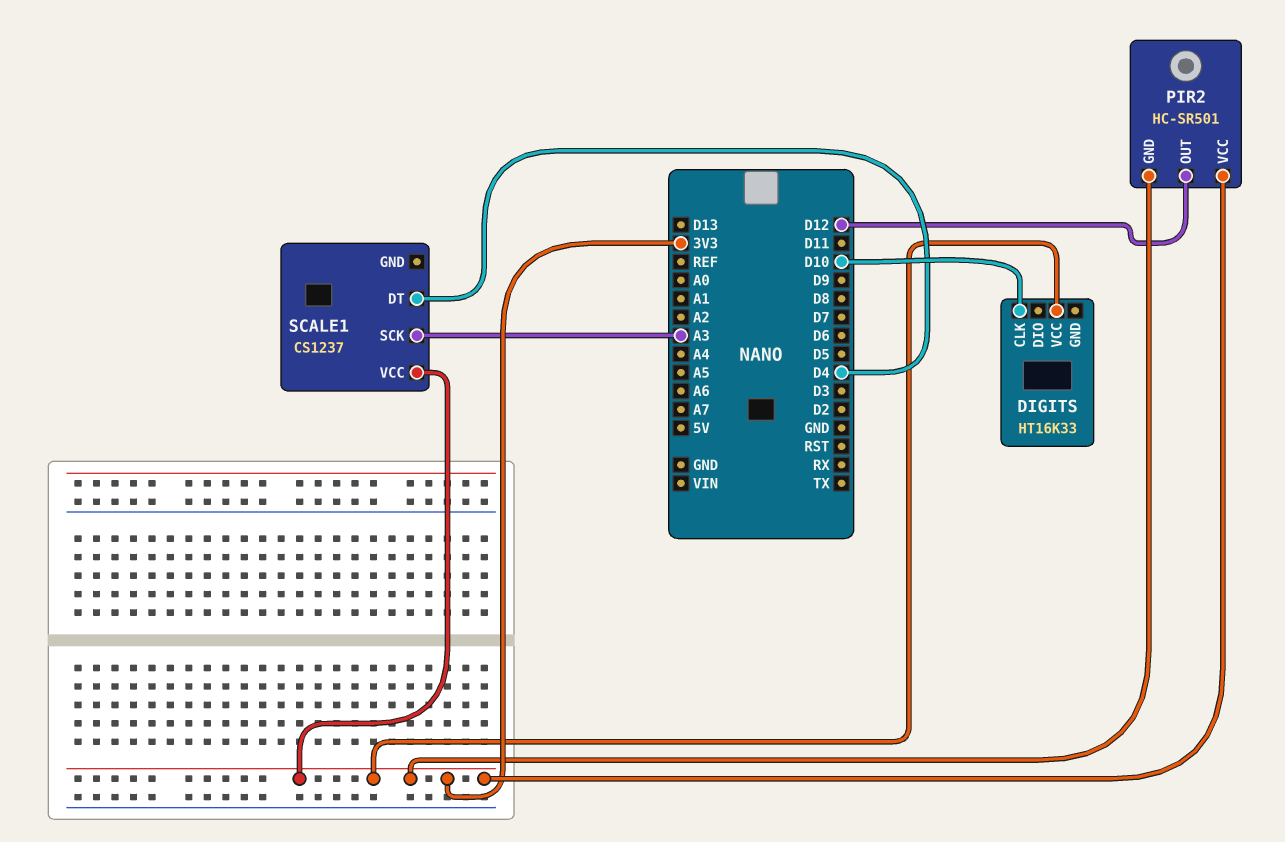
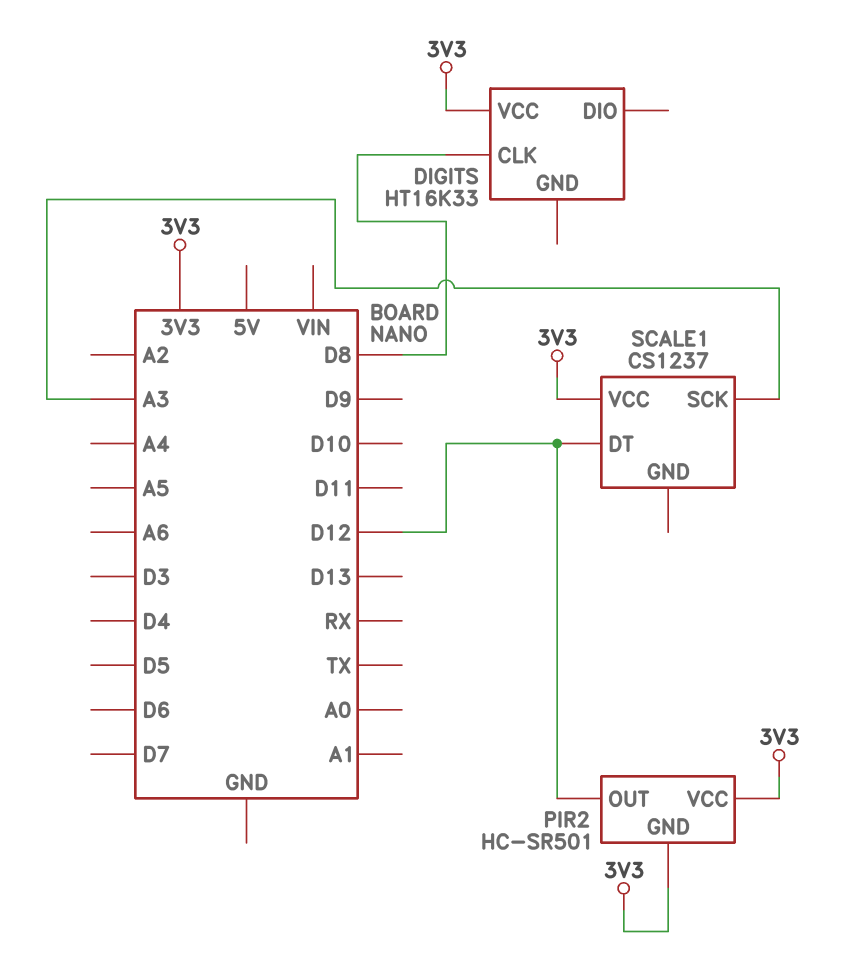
DIGITS pin CLK: D10 -> D8
SCALE1 pin DT: D4 -> D12

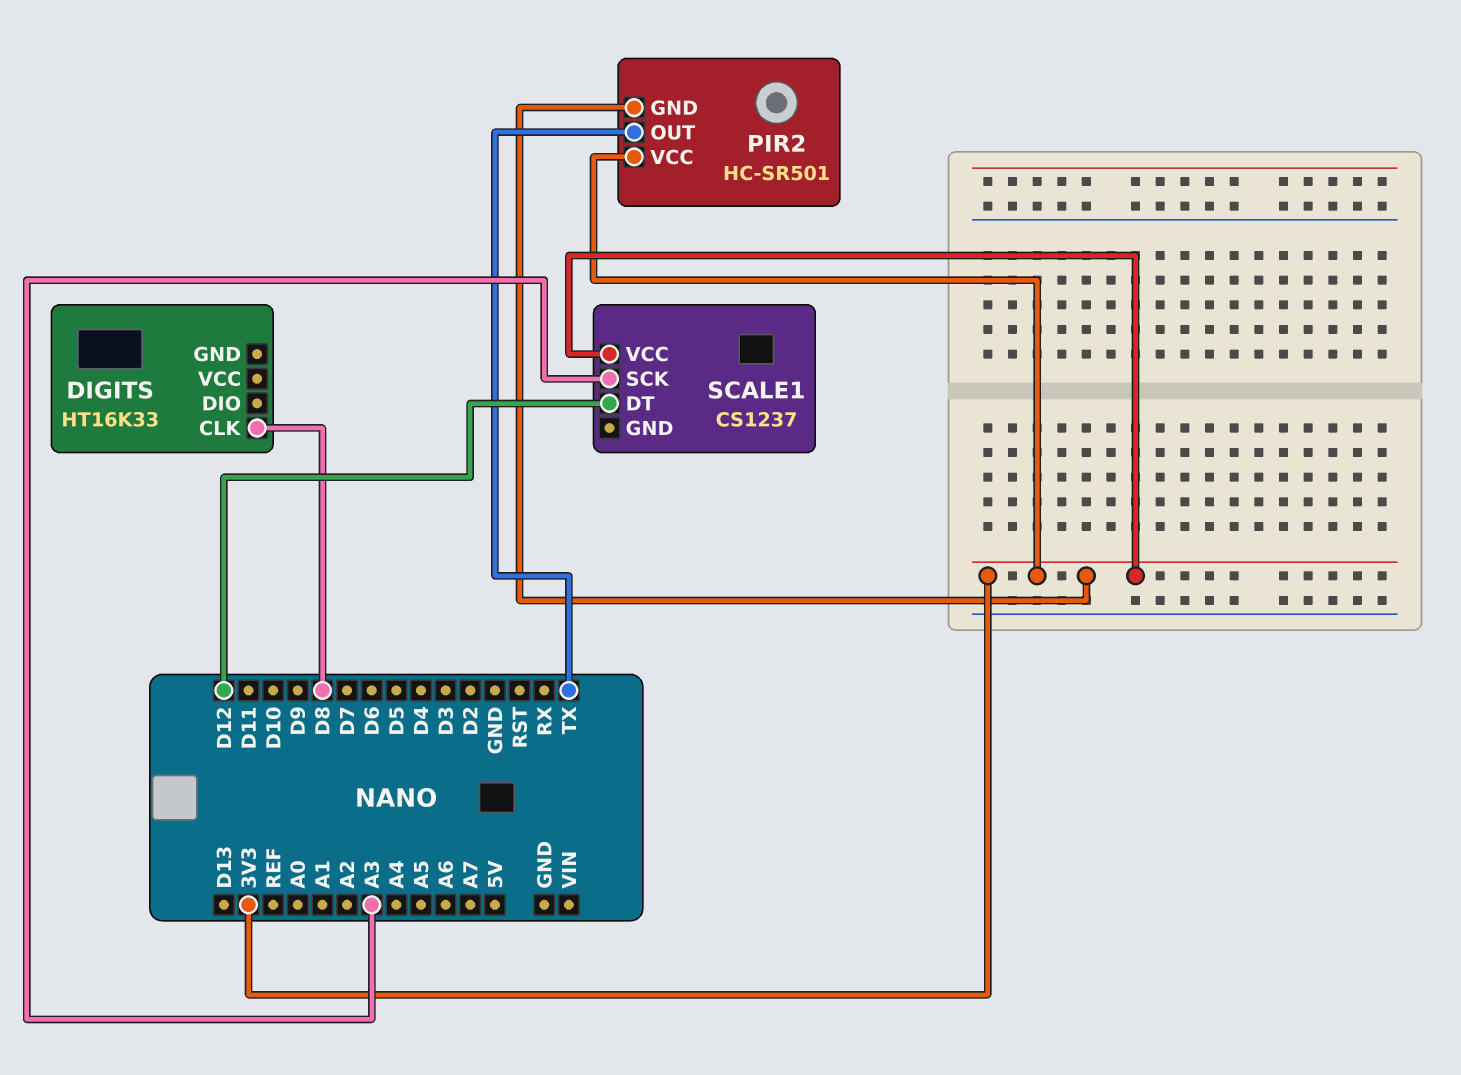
DIGITS pin VCC: 3V3 -> none
PIR2 pin OUT: D12 -> TX

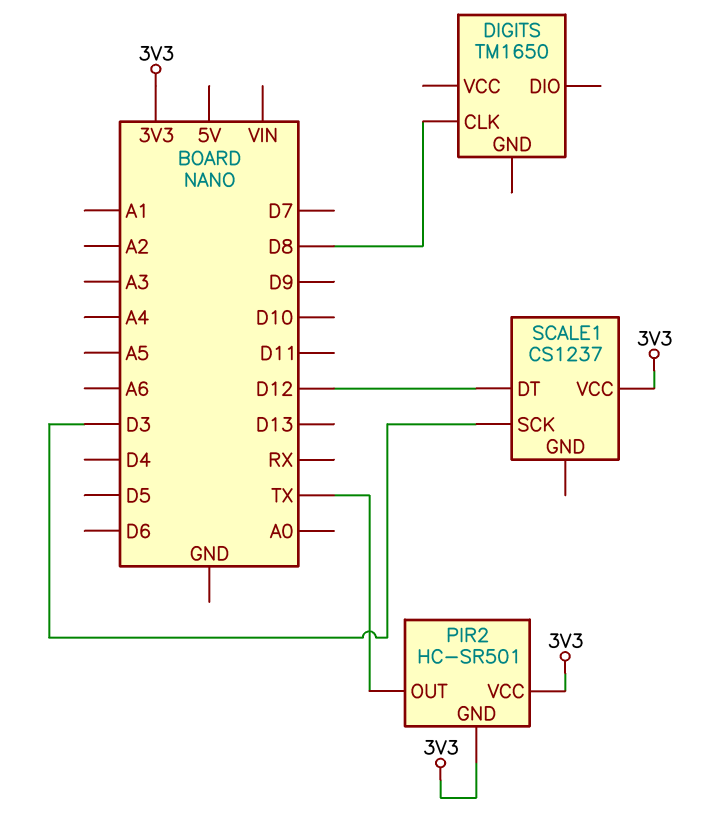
DIGITS: HT16K33 -> TM1650
SCALE1 pin SCK: A3 -> D3

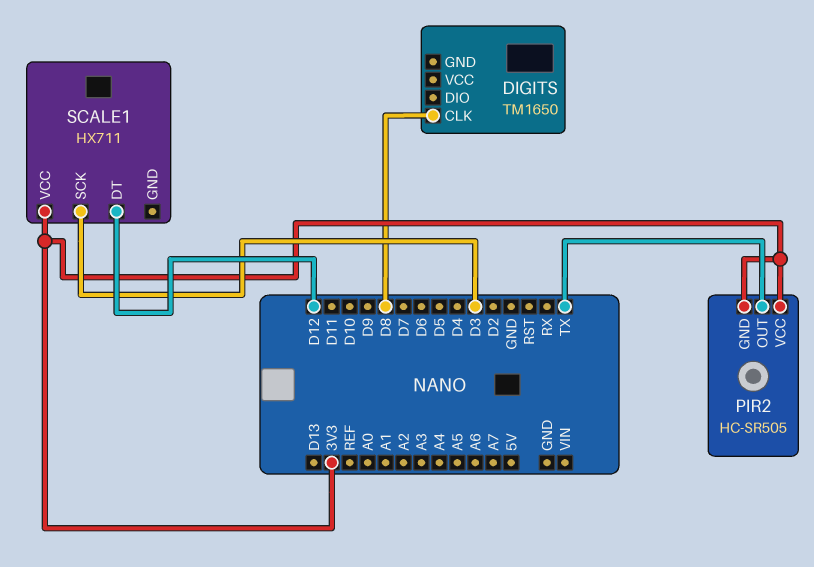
PIR2: HC-SR501 -> HC-SR505
SCALE1: CS1237 -> HX711

